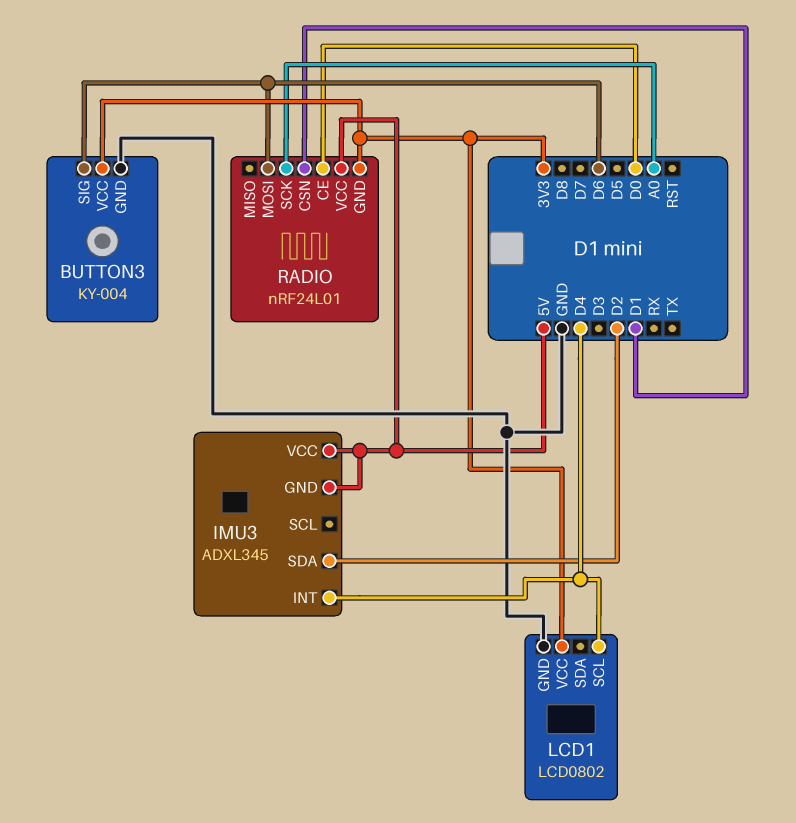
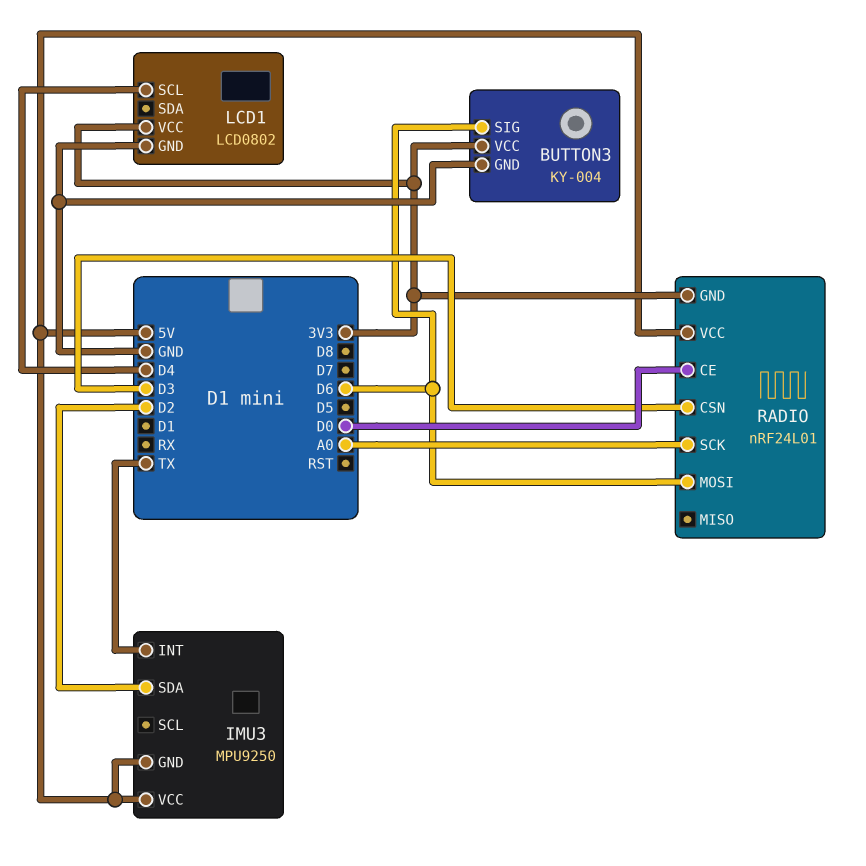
IMU3: ADXL345 -> MPU9250
IMU3 pin INT: D4 -> TX
RADIO pin CSN: D1 -> D3

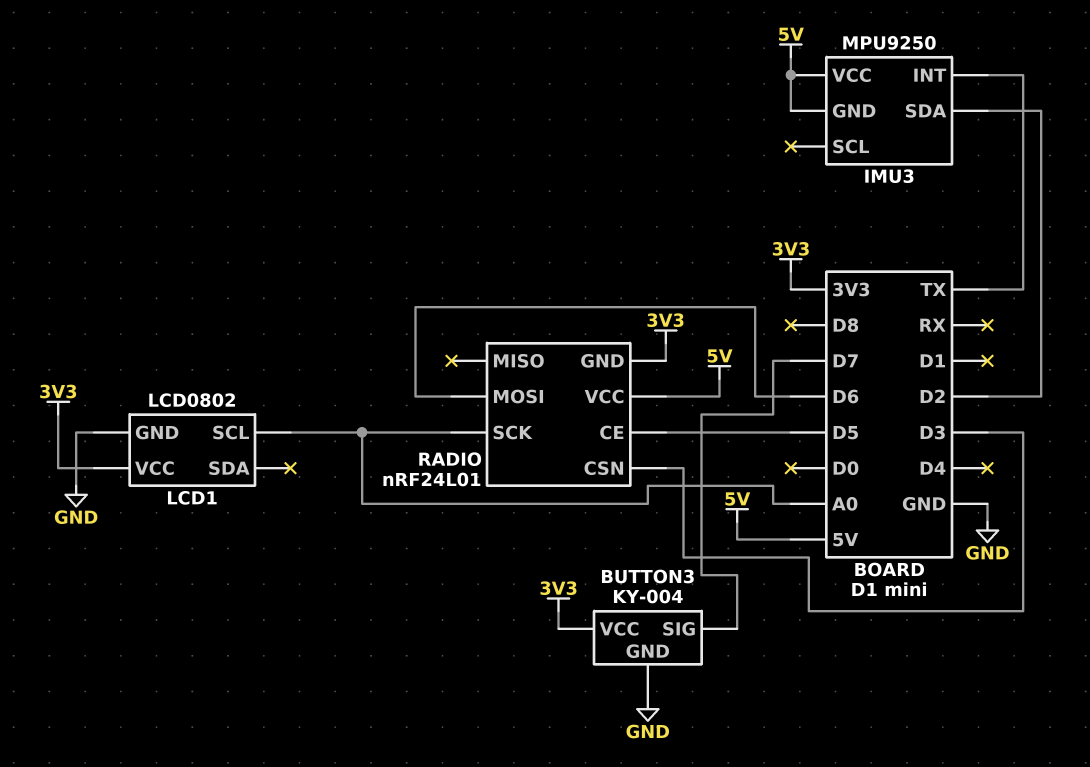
BUTTON3 pin SIG: D6 -> D7
LCD1 pin SCL: D4 -> A0
RADIO pin CE: D0 -> D5

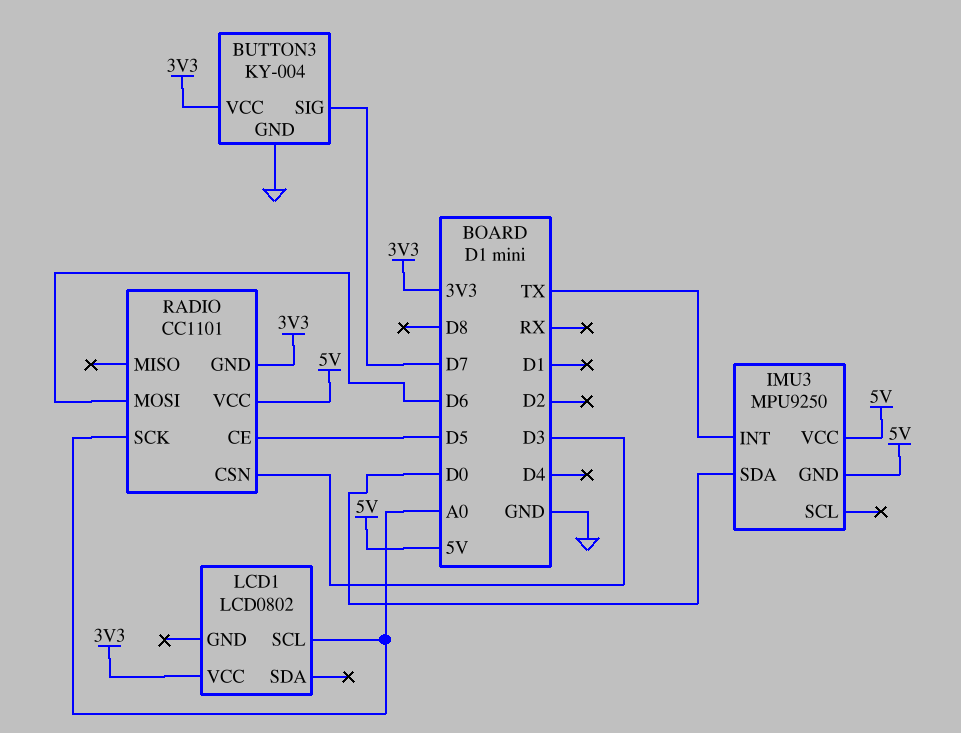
IMU3 pin SDA: D2 -> D0
LCD1 pin GND: GND -> none
RADIO: nRF24L01 -> CC1101

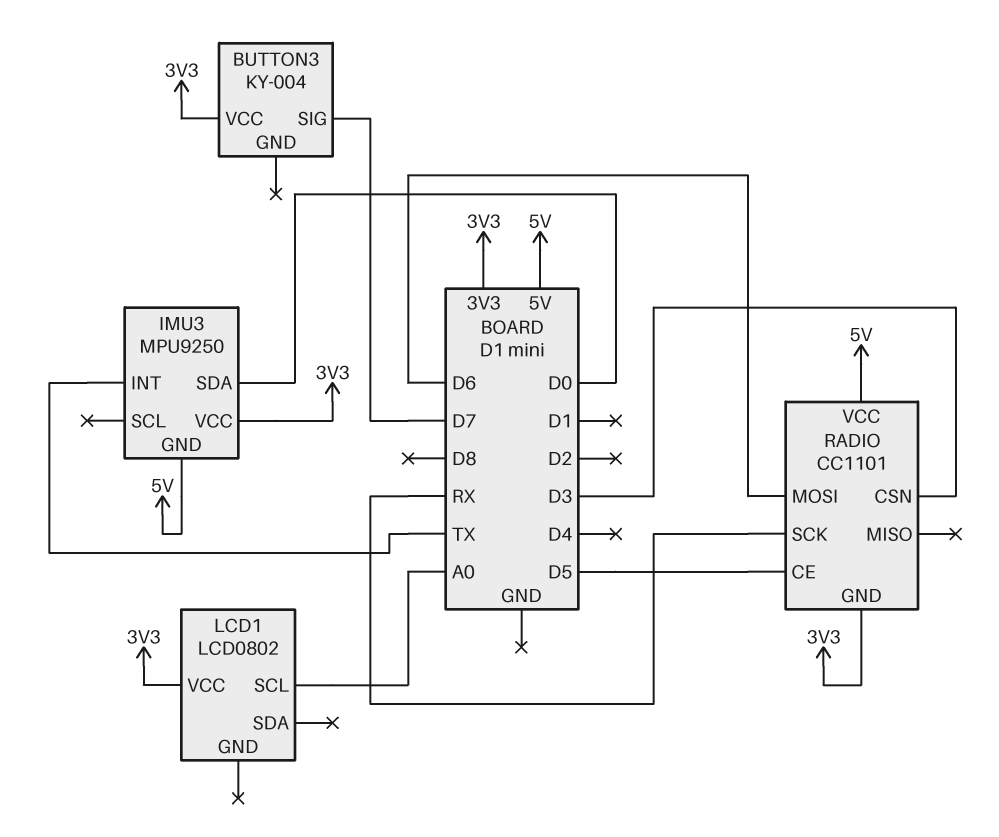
BUTTON3 pin GND: GND -> none
IMU3 pin VCC: 5V -> 3V3
RADIO pin SCK: A0 -> RX

